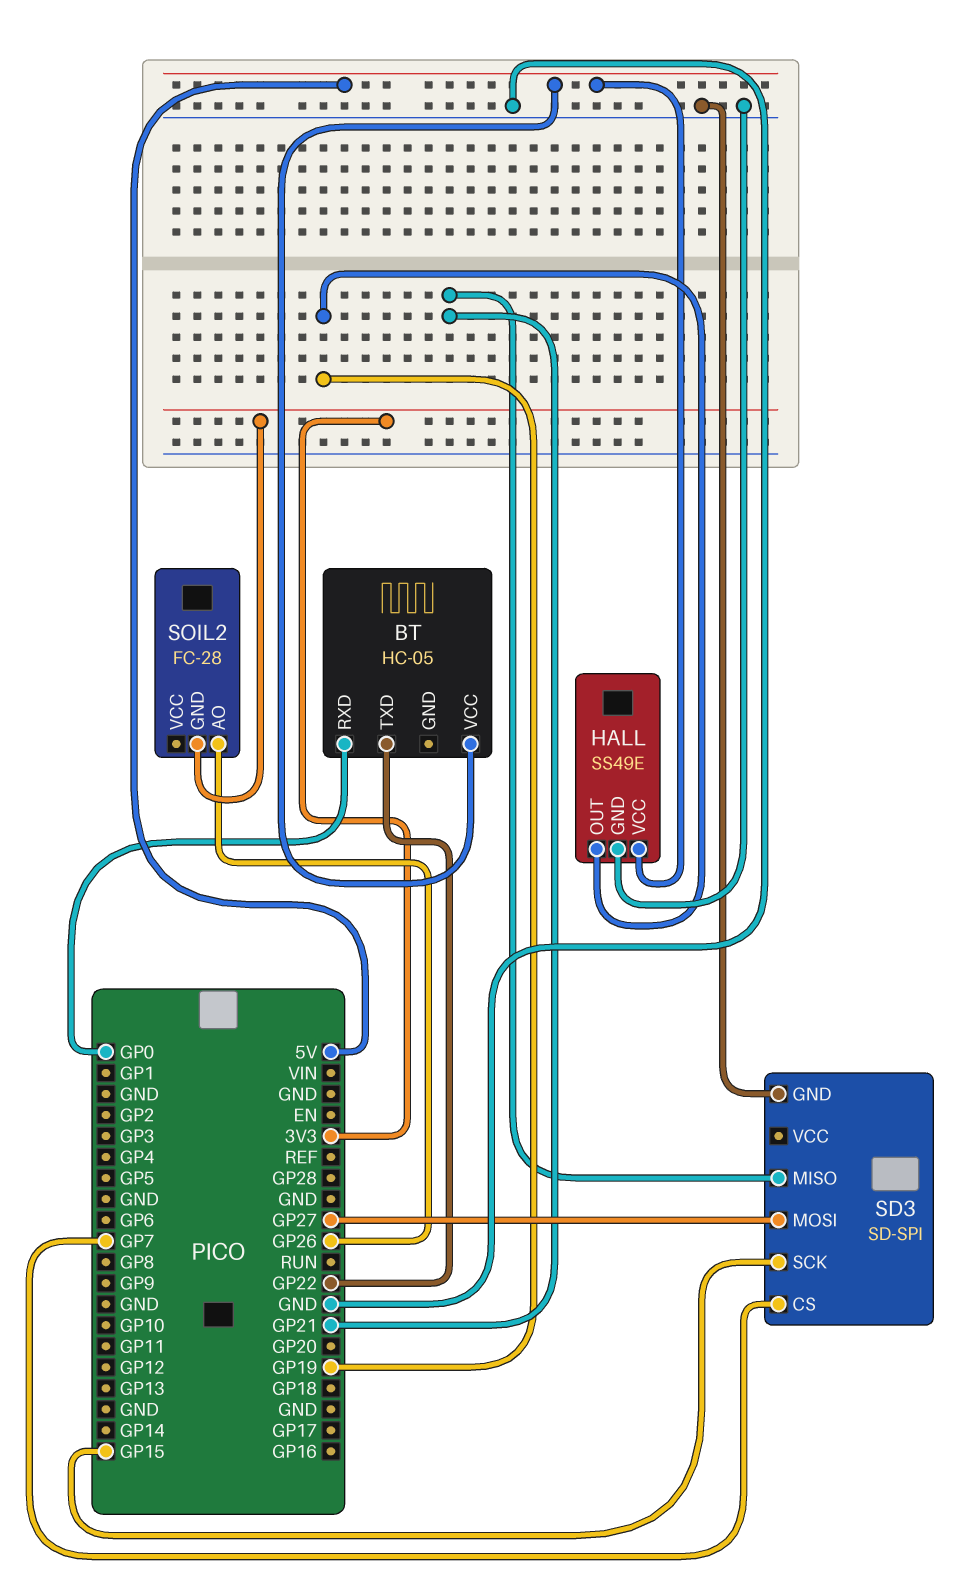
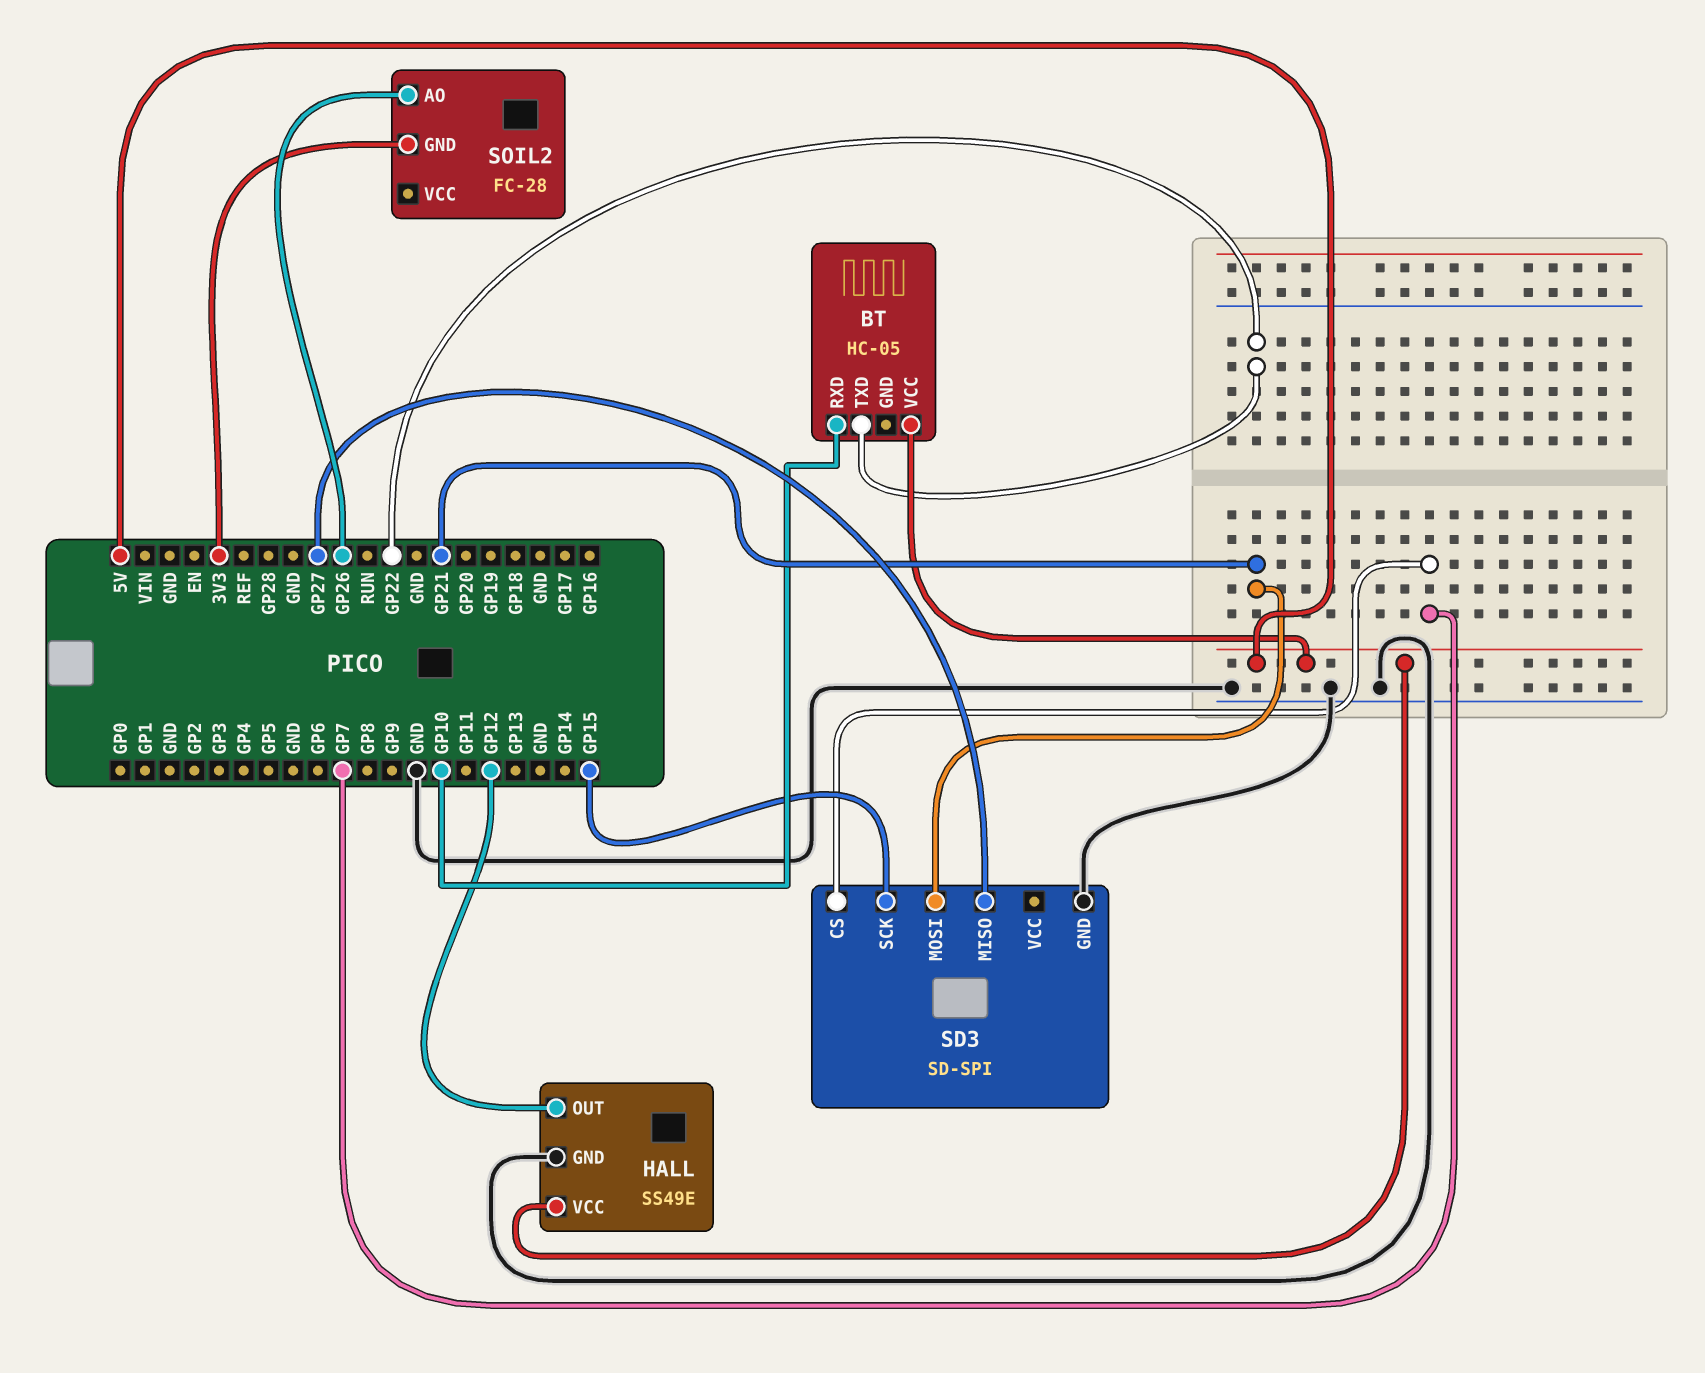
BT pin RXD: GP0 -> GP10
HALL pin OUT: GP19 -> GP12
SD3 pin MISO: GP21 -> GP27
SD3 pin MOSI: GP27 -> GP21

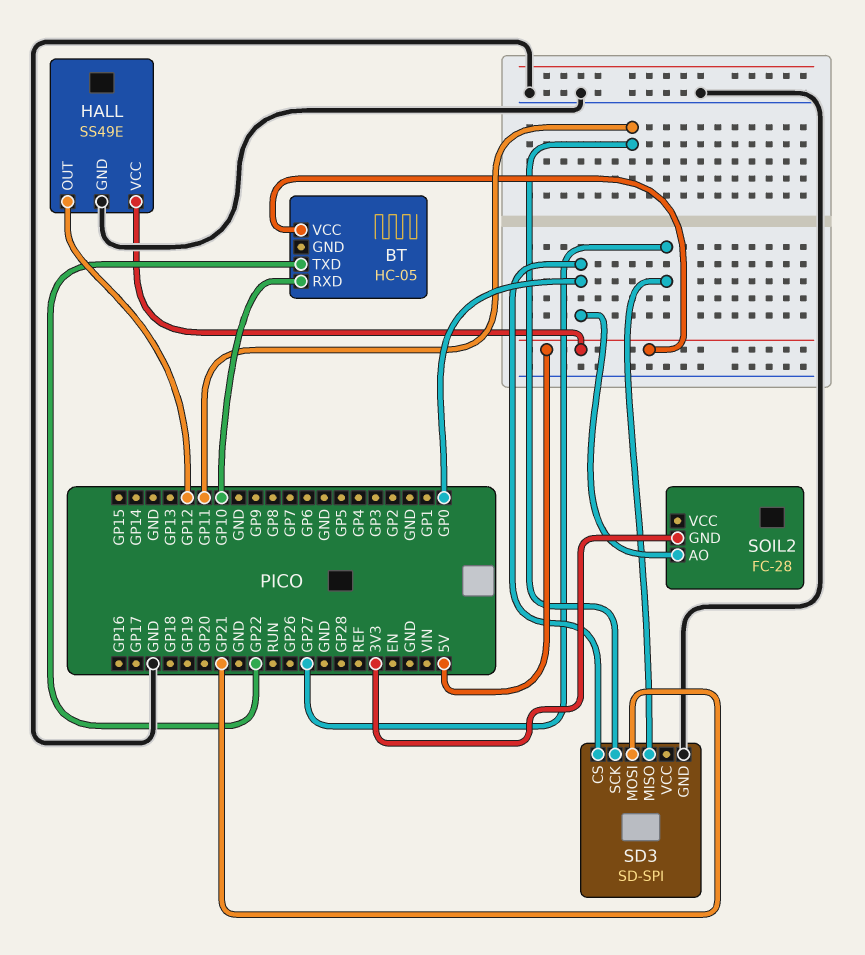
SD3 pin CS: GP7 -> GP0
SD3 pin SCK: GP15 -> GP11
SOIL2 pin AO: GP26 -> GP0

